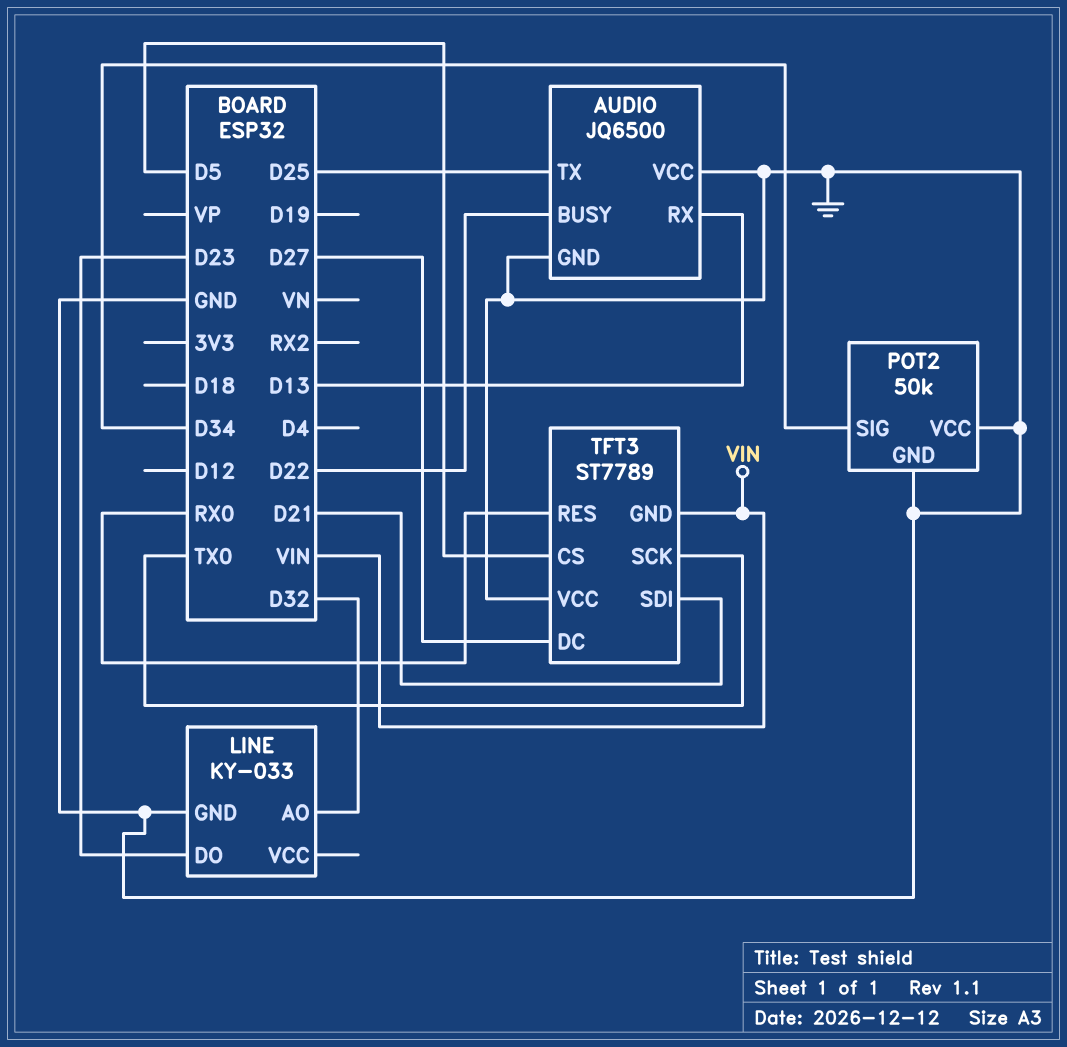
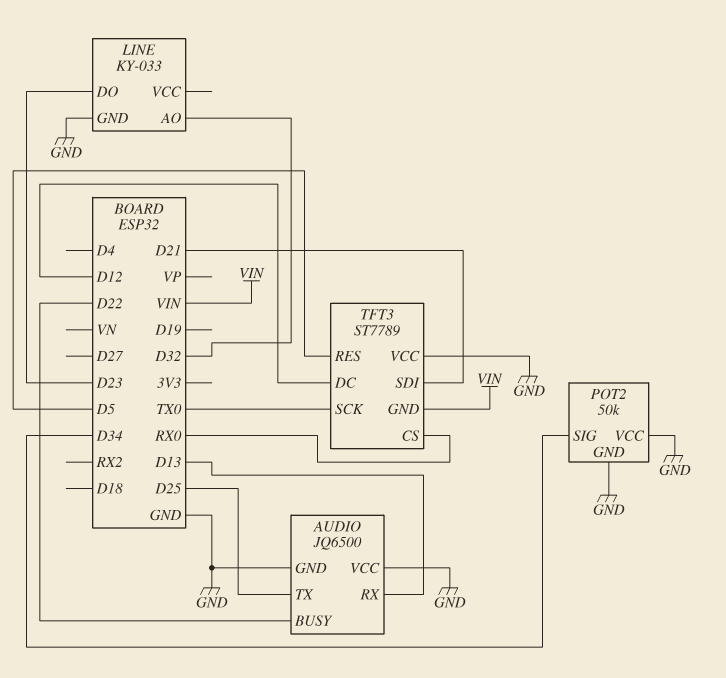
TFT3 pin CS: D5 -> RX0
TFT3 pin DC: D27 -> D12
TFT3 pin RES: RX0 -> D5

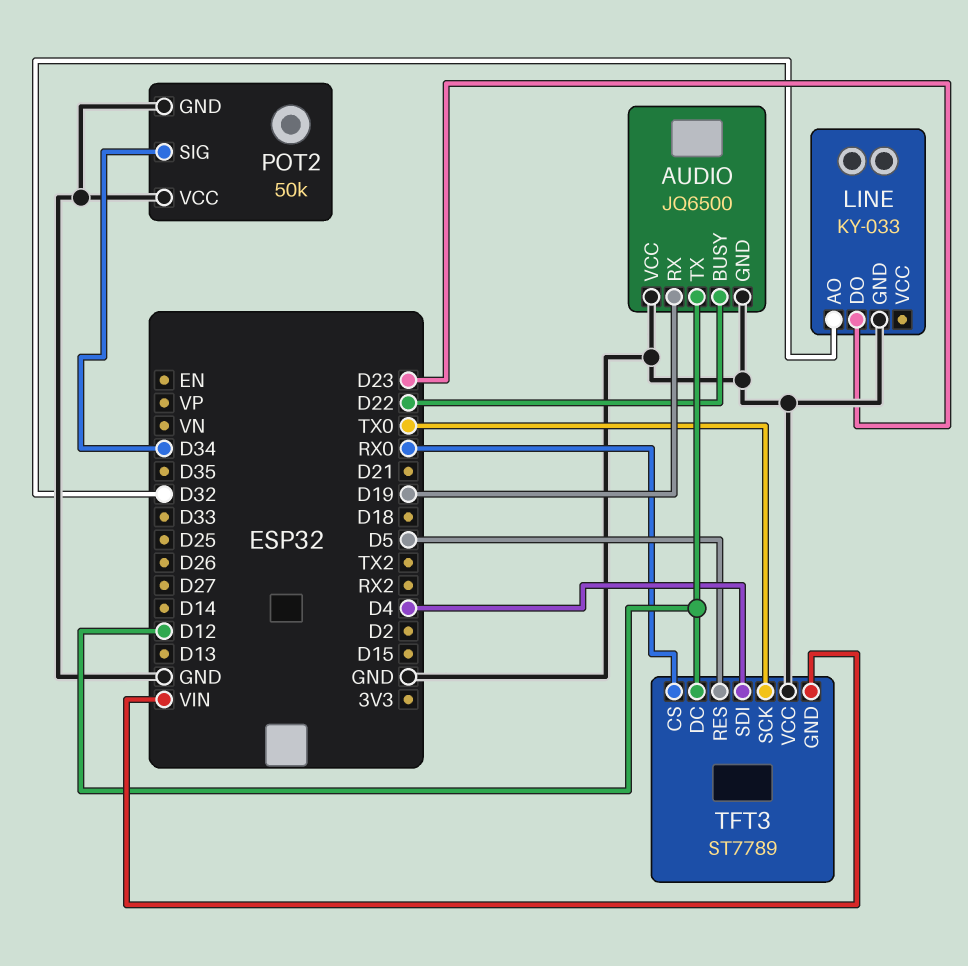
AUDIO pin RX: D13 -> D19
AUDIO pin TX: D25 -> D12
TFT3 pin SDI: D21 -> D4

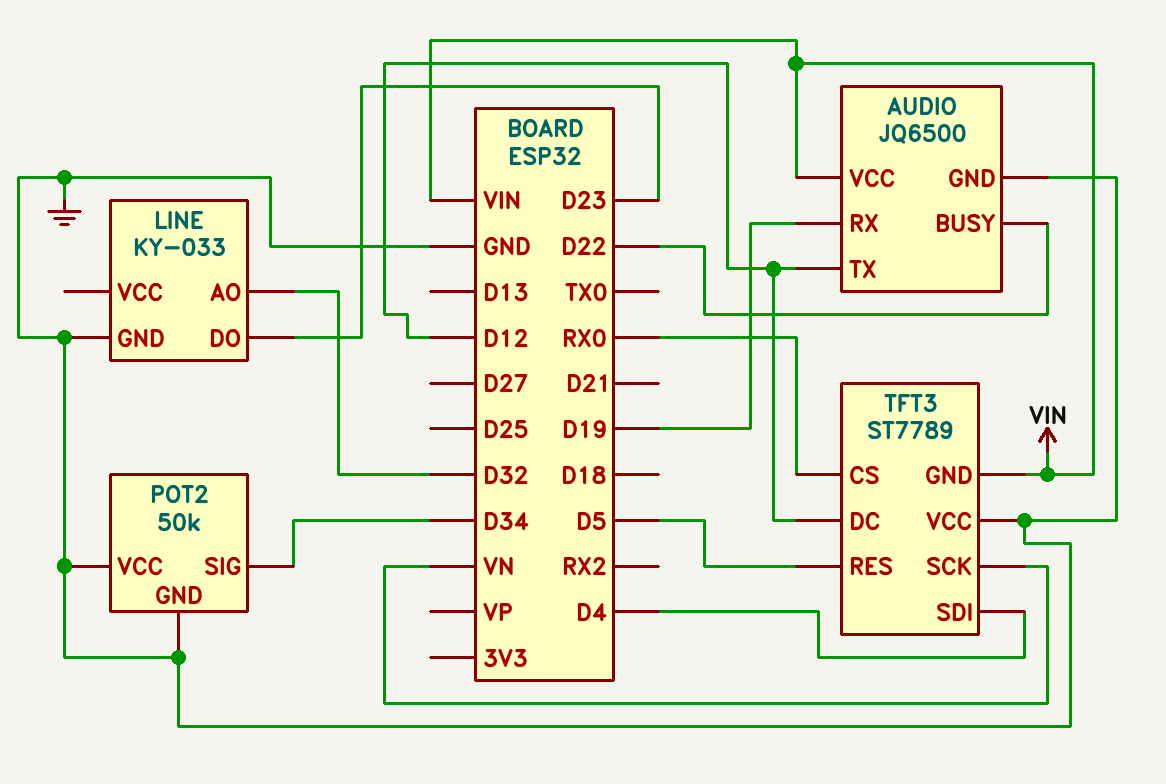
AUDIO pin VCC: GND -> VIN
TFT3 pin SCK: TX0 -> VN

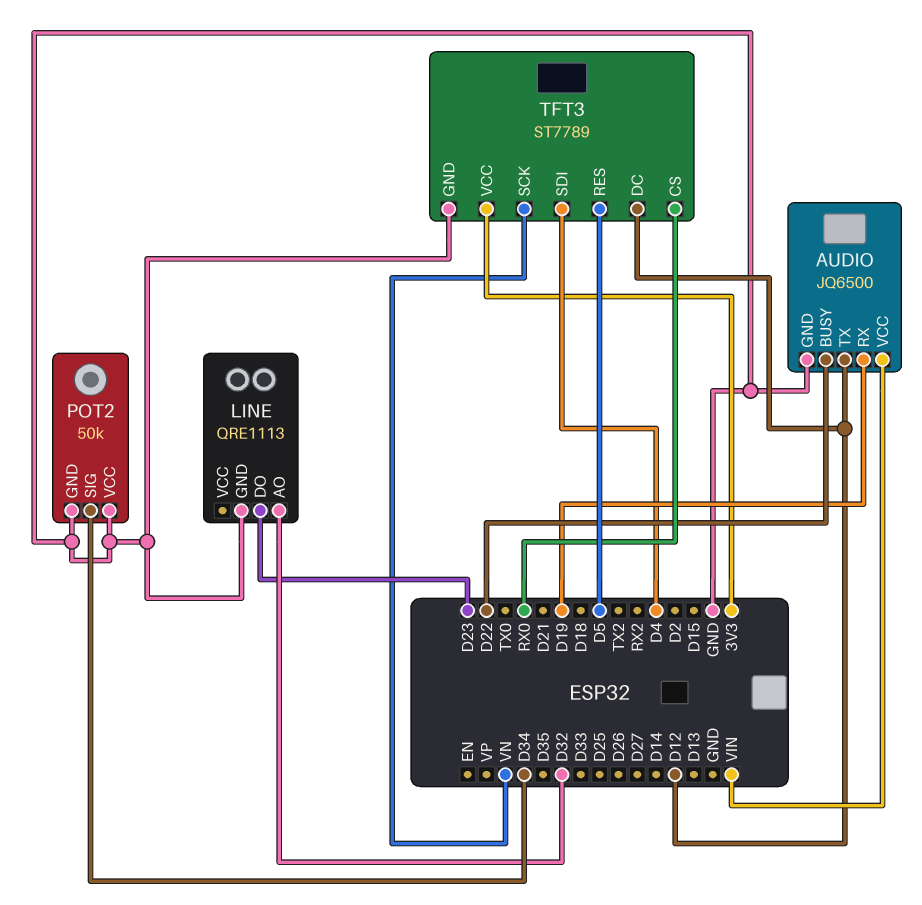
LINE: KY-033 -> QRE1113
TFT3 pin GND: VIN -> GND
TFT3 pin VCC: GND -> 3V3

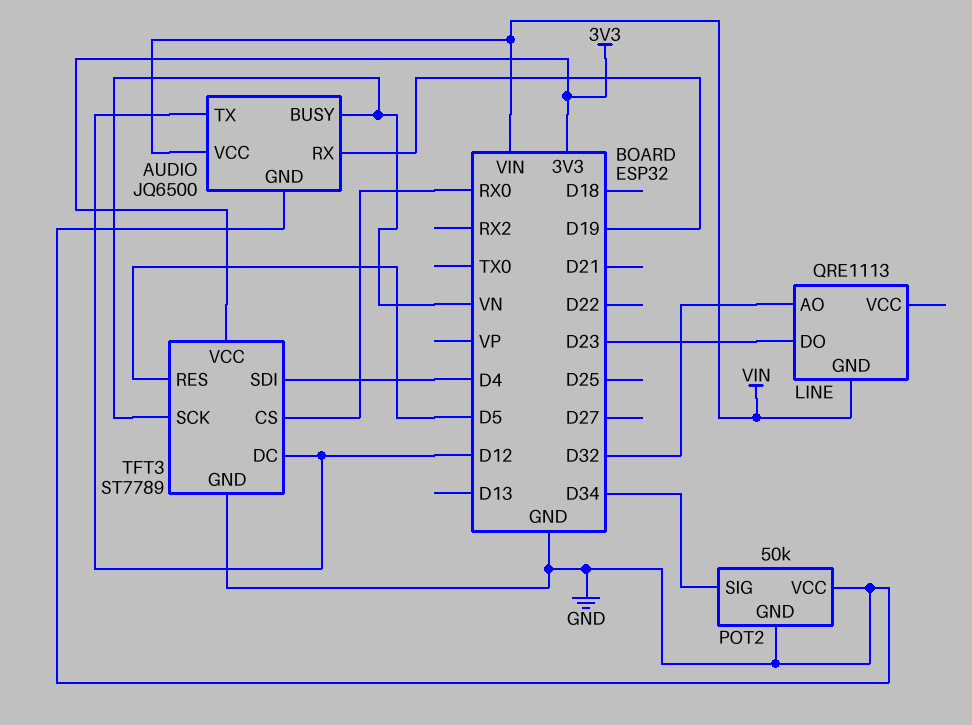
AUDIO pin BUSY: D22 -> VN
LINE pin GND: GND -> VIN

